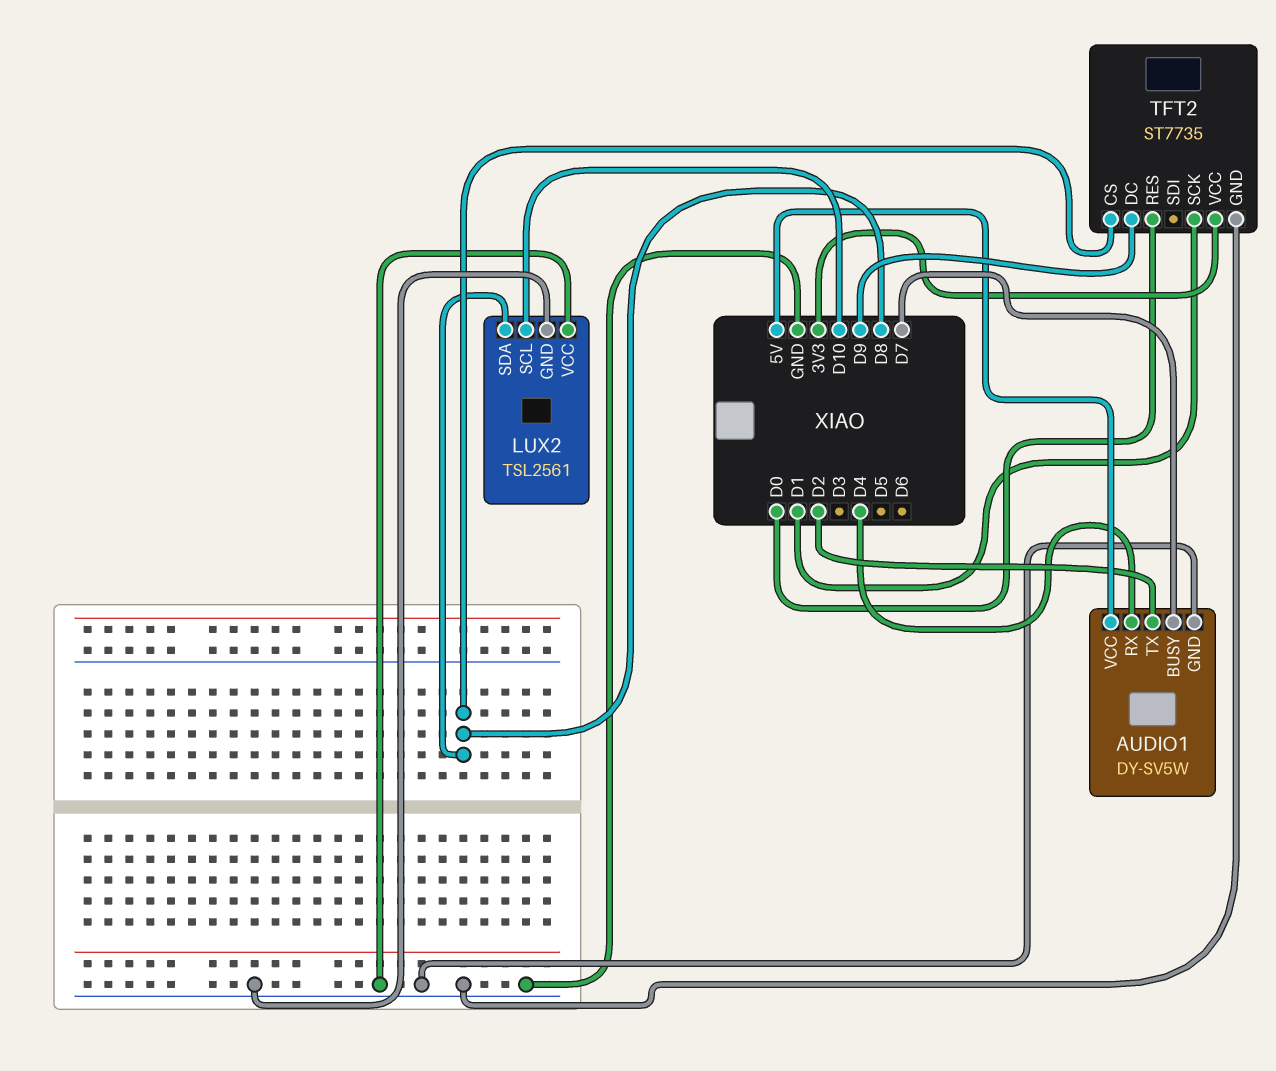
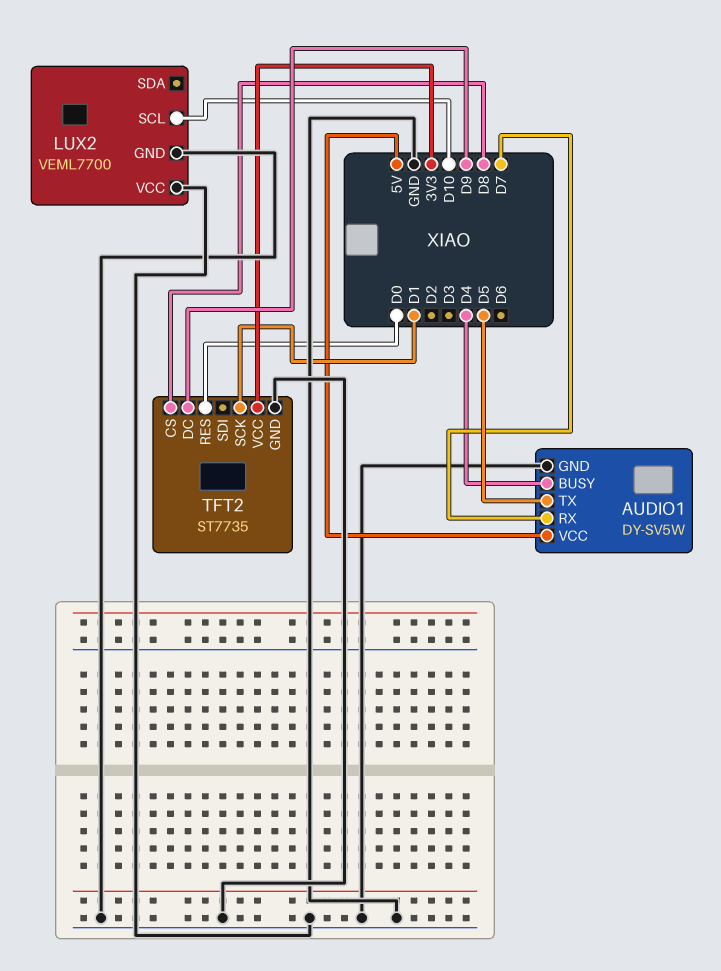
AUDIO1 pin BUSY: D7 -> D4
AUDIO1 pin RX: D4 -> D7
AUDIO1 pin TX: D2 -> D5
LUX2: TSL2561 -> VEML7700
LUX2 pin SDA: D8 -> none

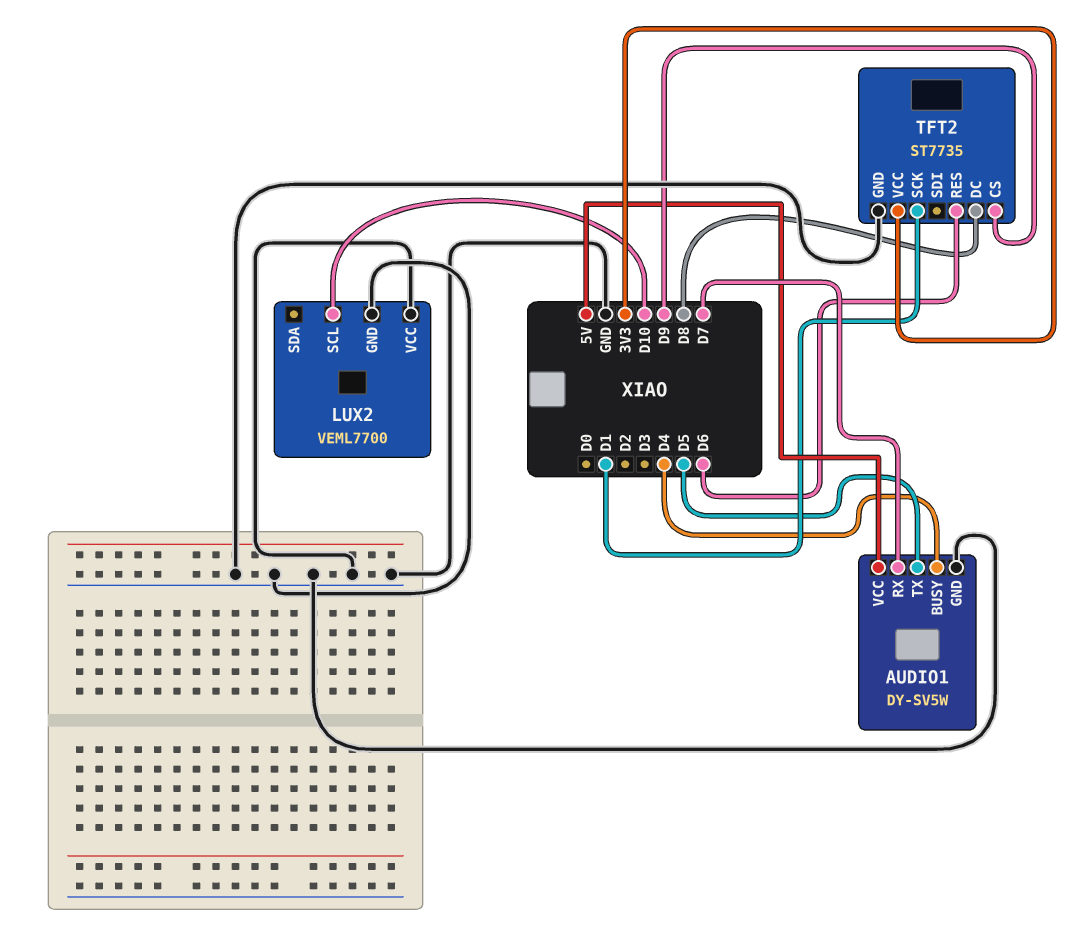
TFT2 pin CS: D8 -> D9
TFT2 pin DC: D9 -> D8
TFT2 pin RES: D0 -> D6

